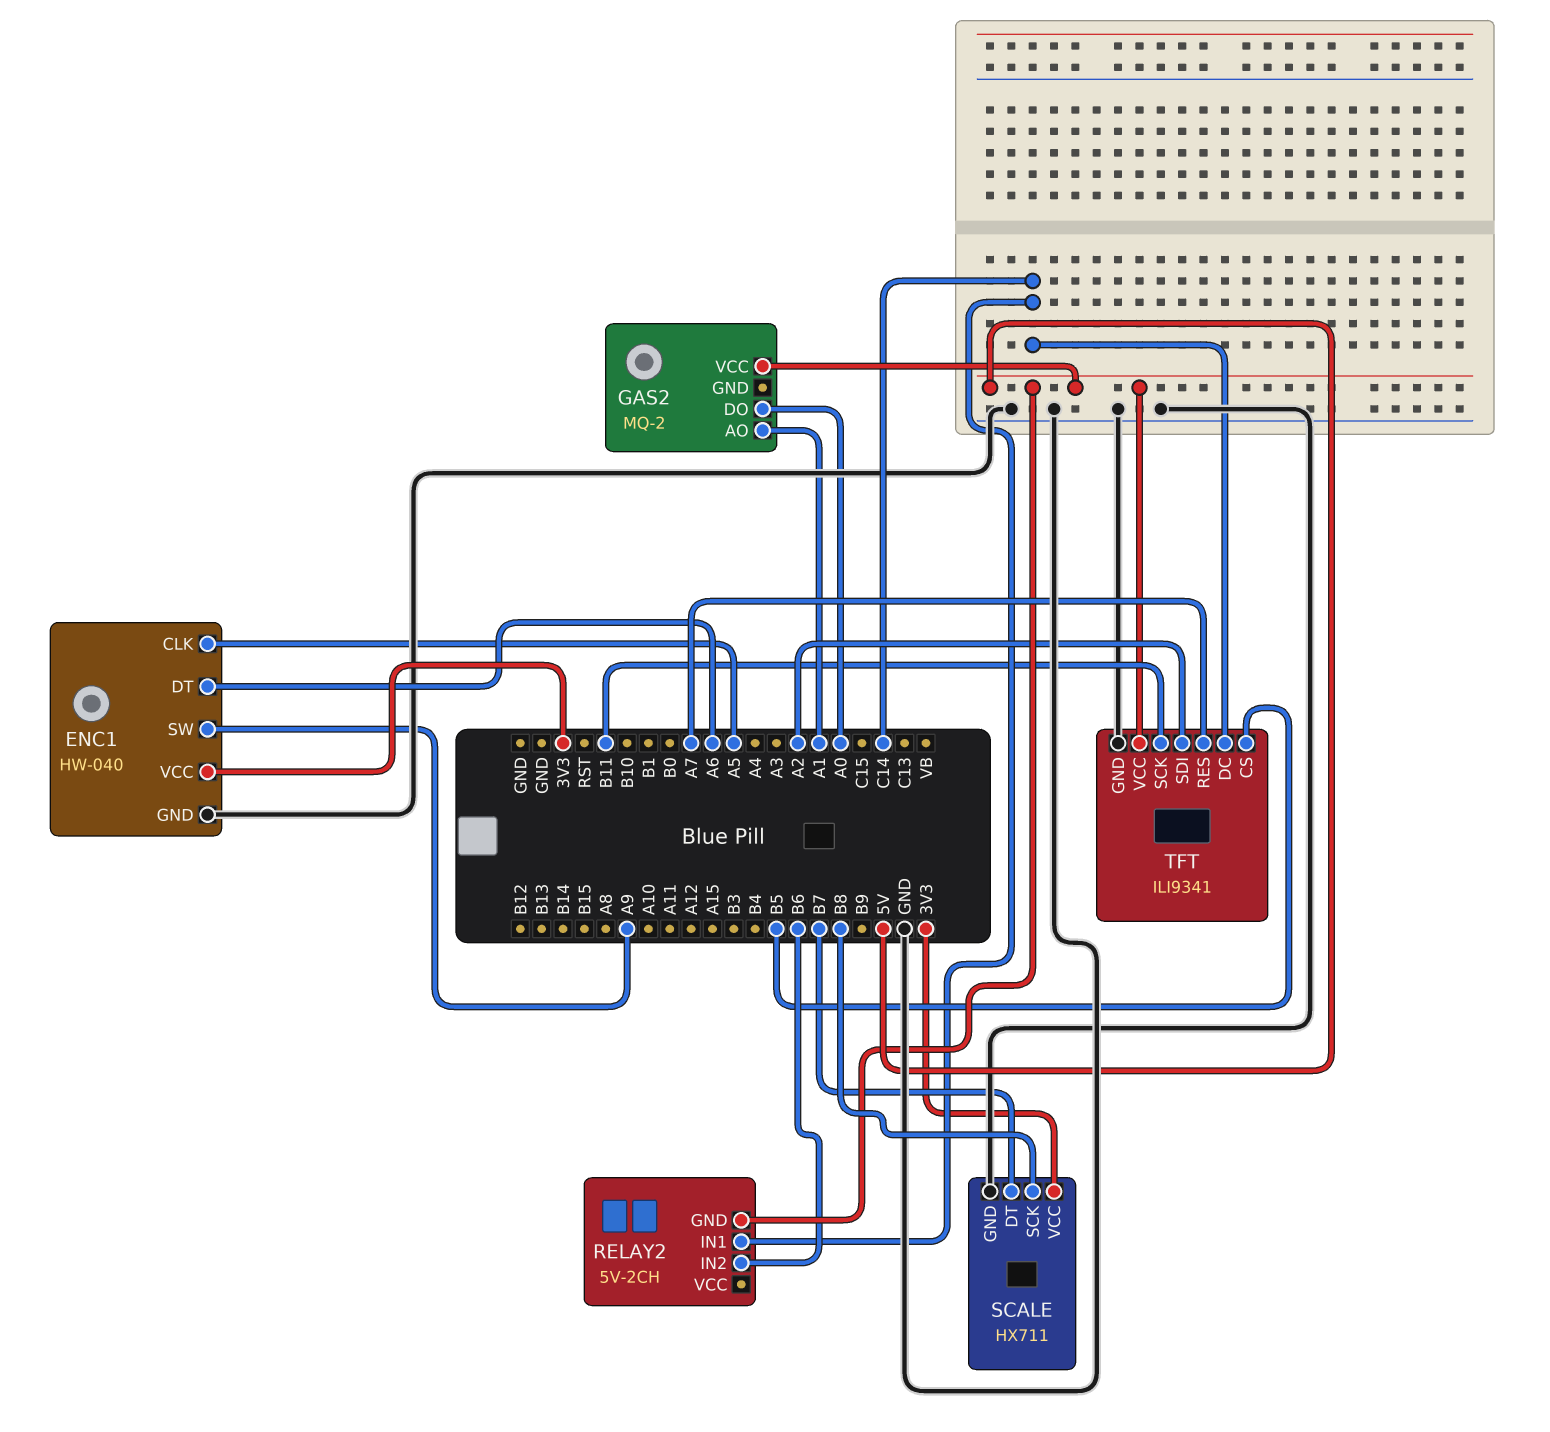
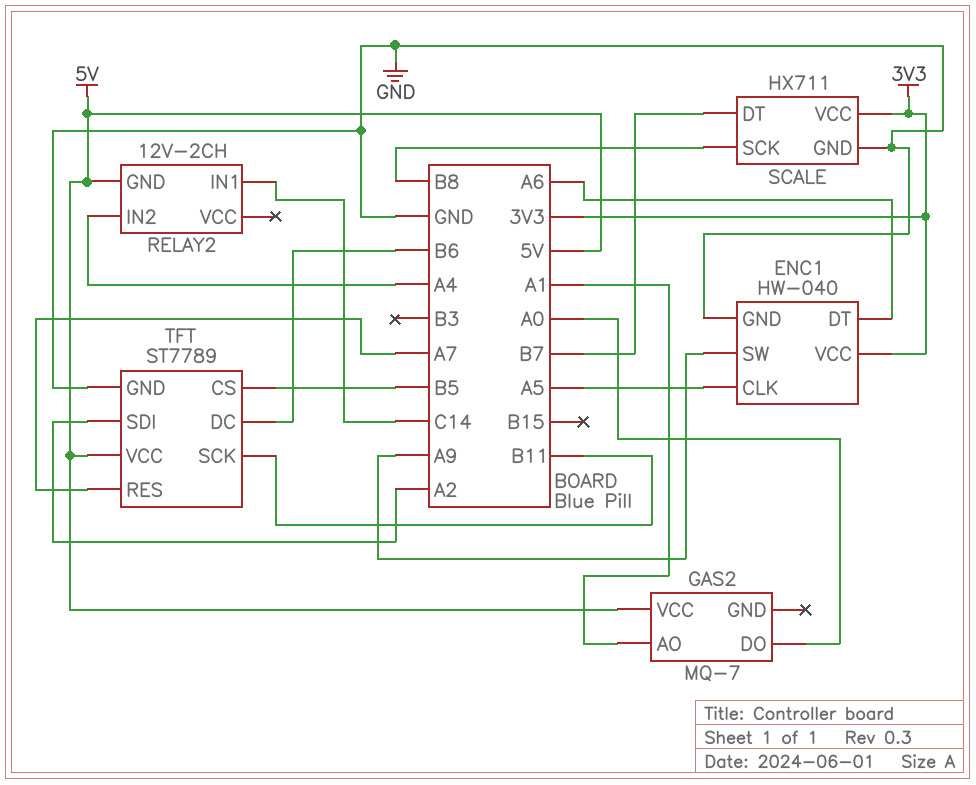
GAS2: MQ-2 -> MQ-7
RELAY2: 5V-2CH -> 12V-2CH
RELAY2 pin IN2: B6 -> A4
TFT: ILI9341 -> ST7789
TFT pin DC: C14 -> B6

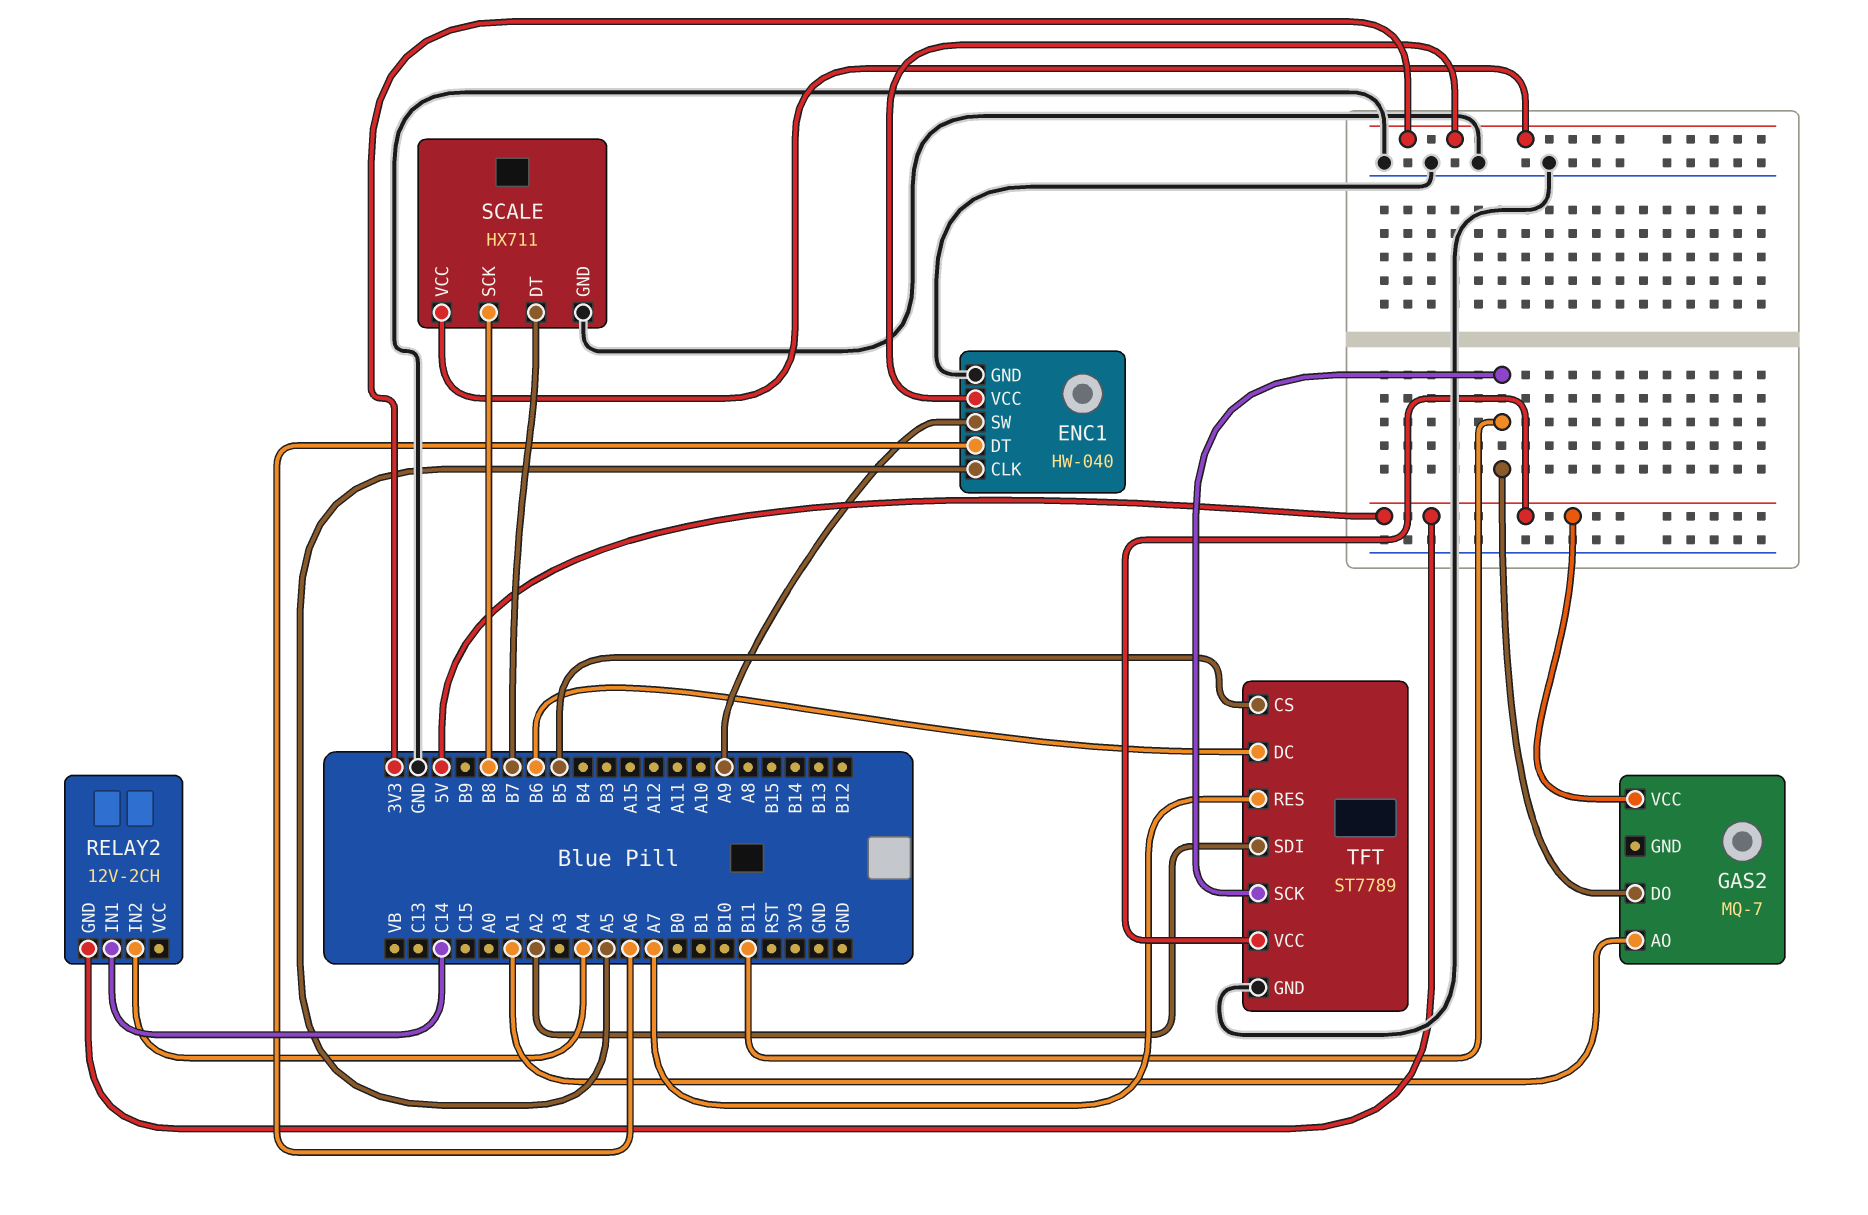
GAS2 pin DO: A0 -> B11

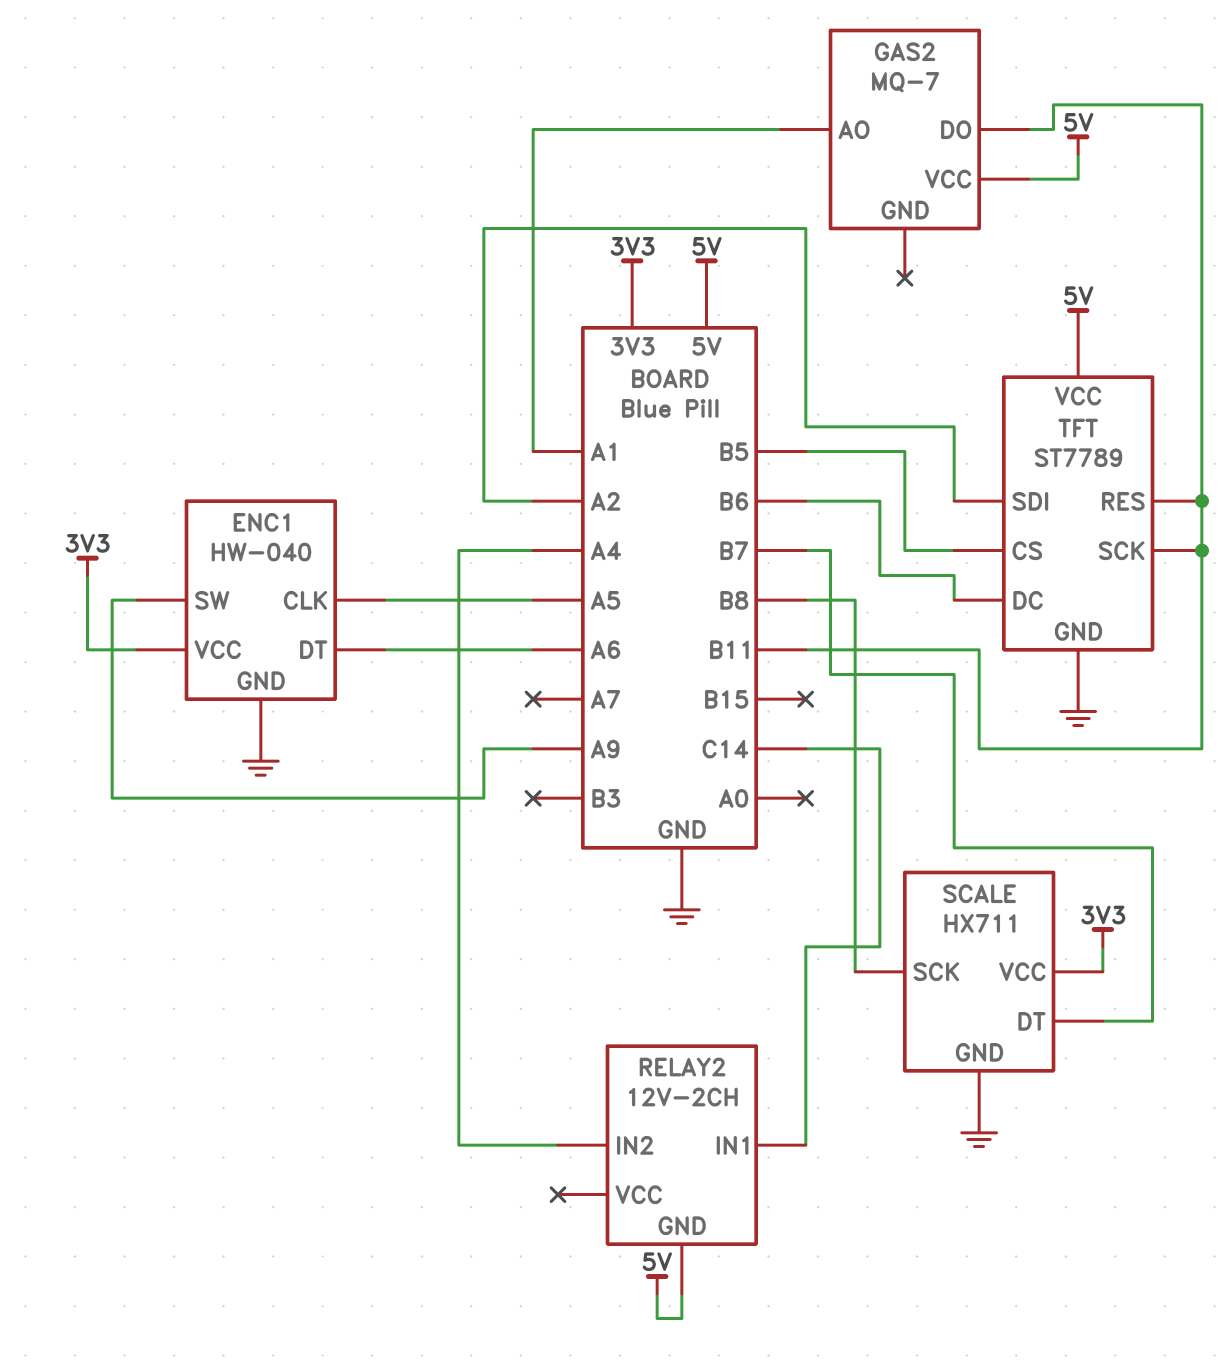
TFT pin RES: A7 -> B11

